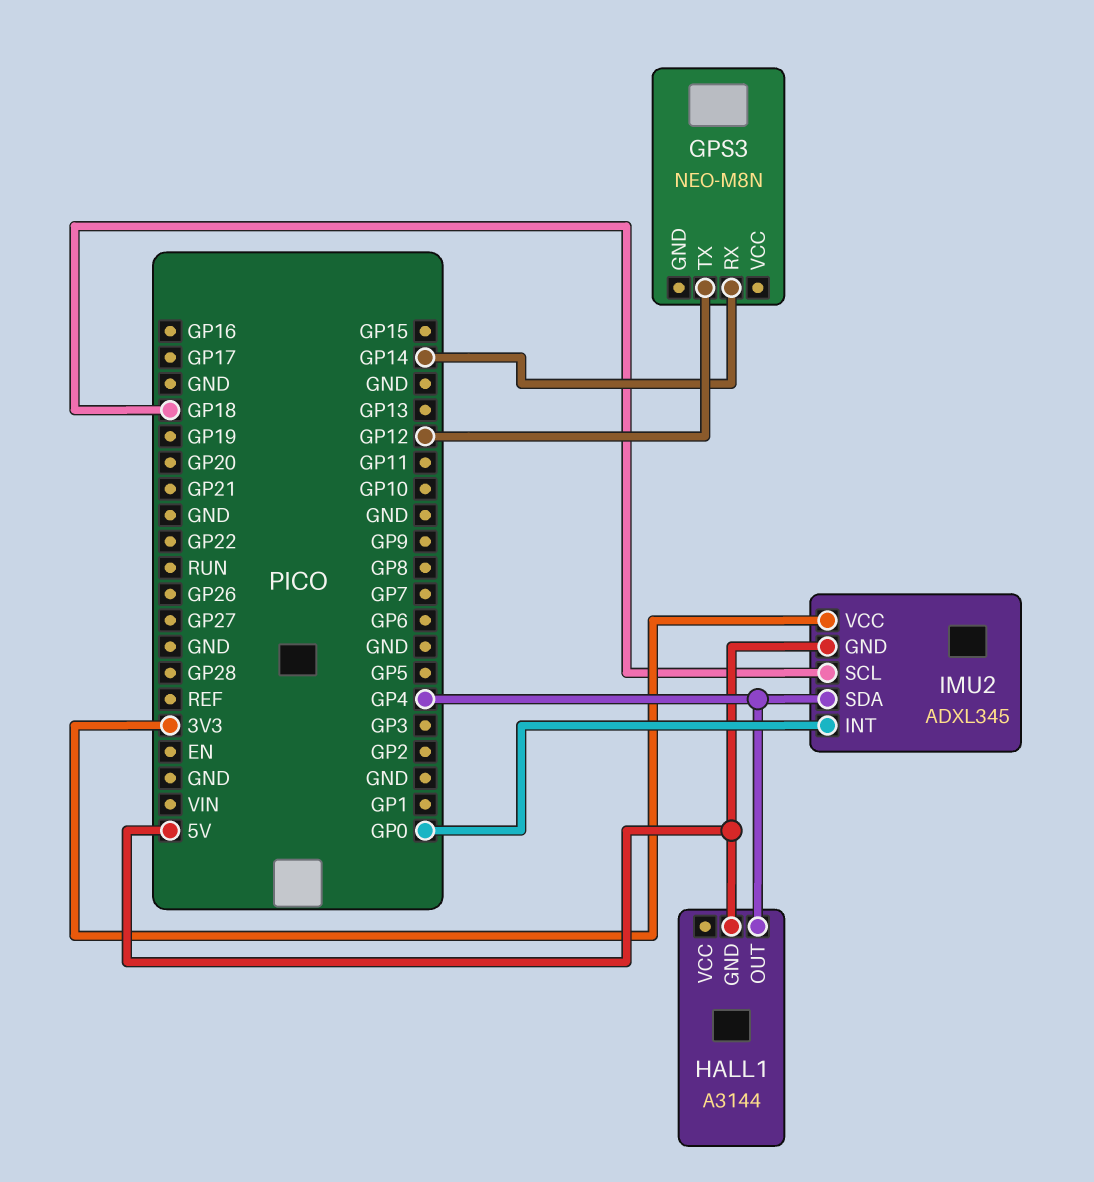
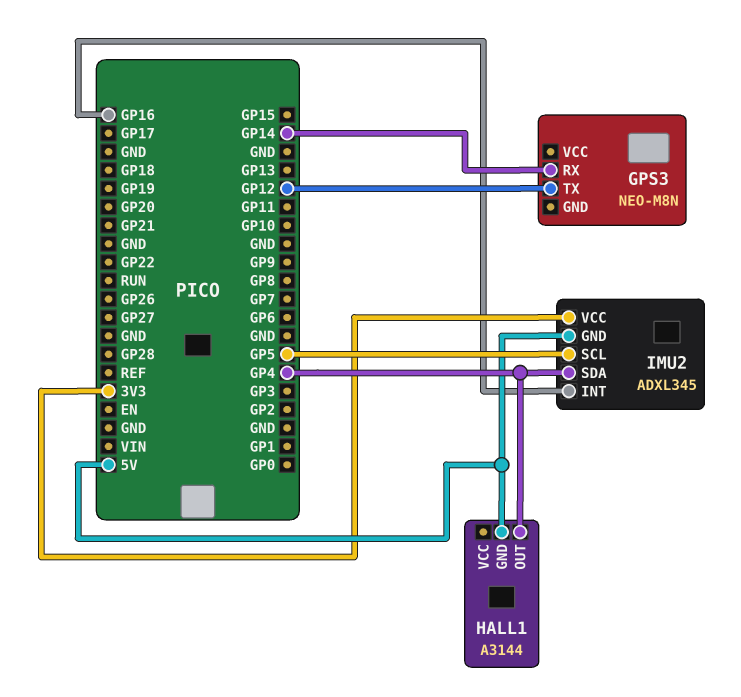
IMU2 pin INT: GP0 -> GP16
IMU2 pin SCL: GP18 -> GP5

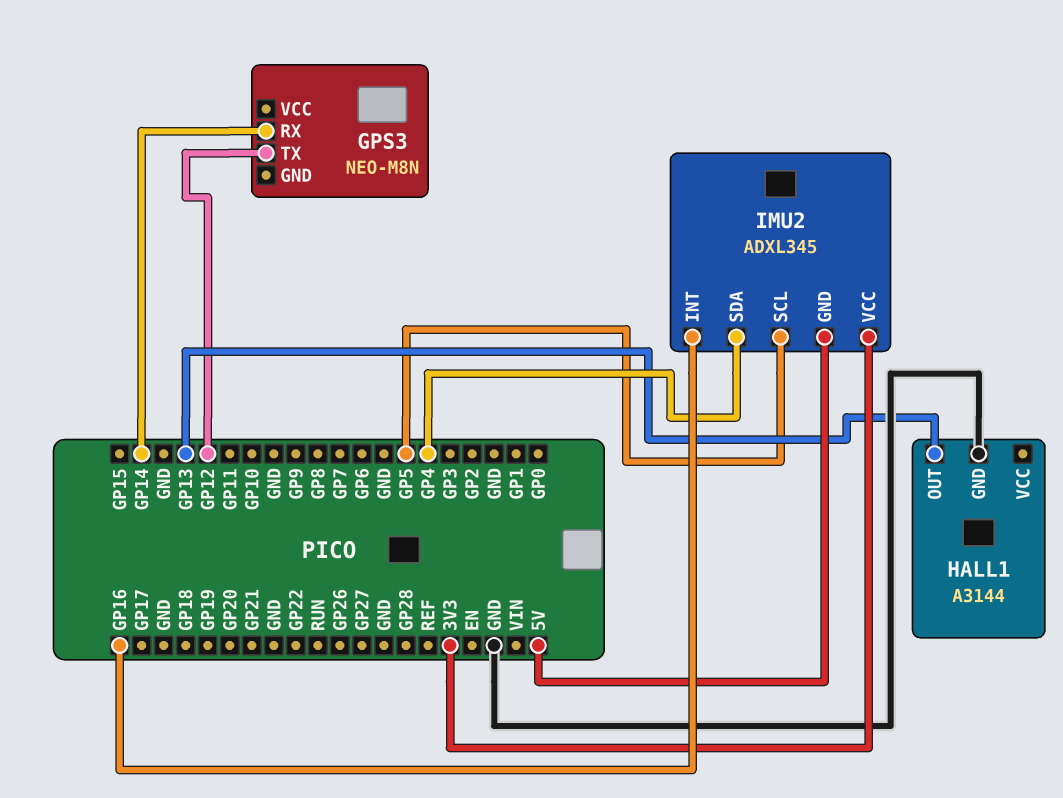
HALL1 pin GND: 5V -> GND
HALL1 pin OUT: GP4 -> GP13

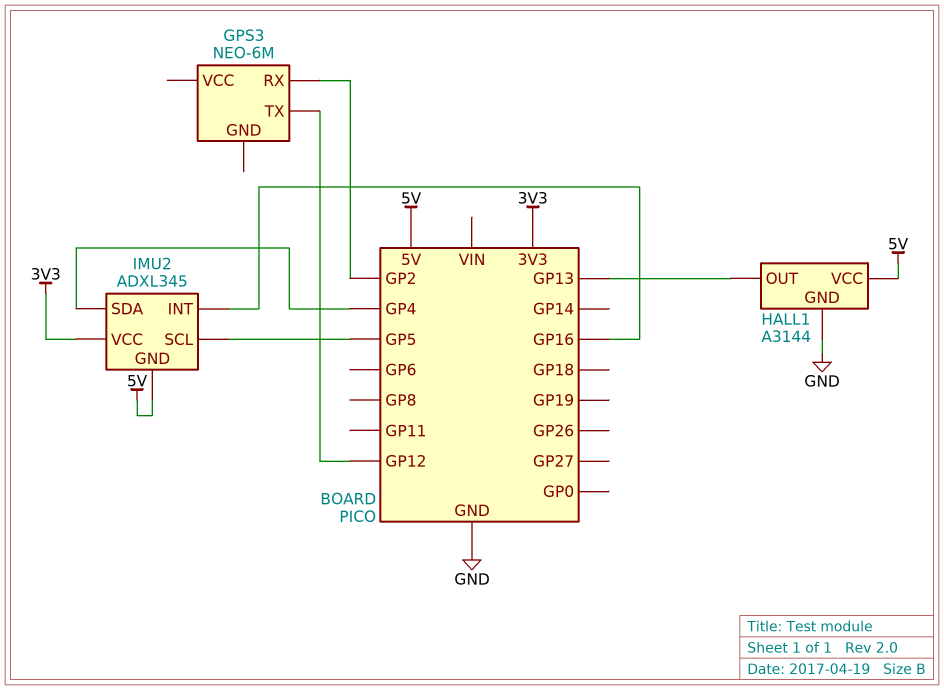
GPS3: NEO-M8N -> NEO-6M
GPS3 pin RX: GP14 -> GP2
HALL1 pin VCC: none -> 5V

